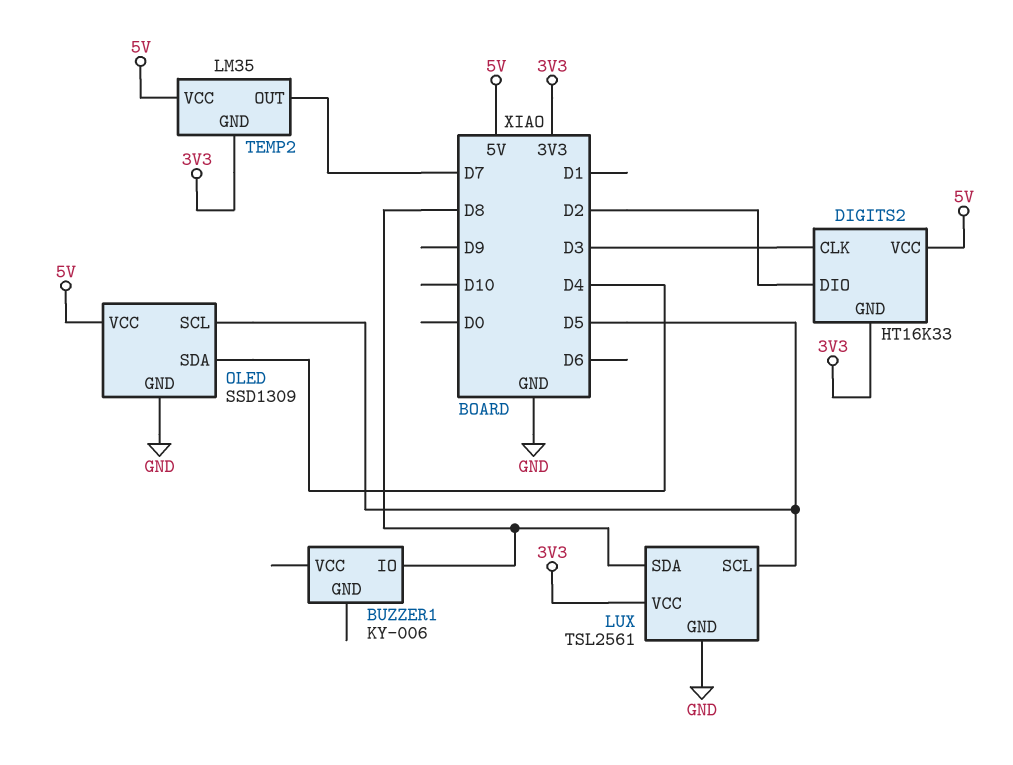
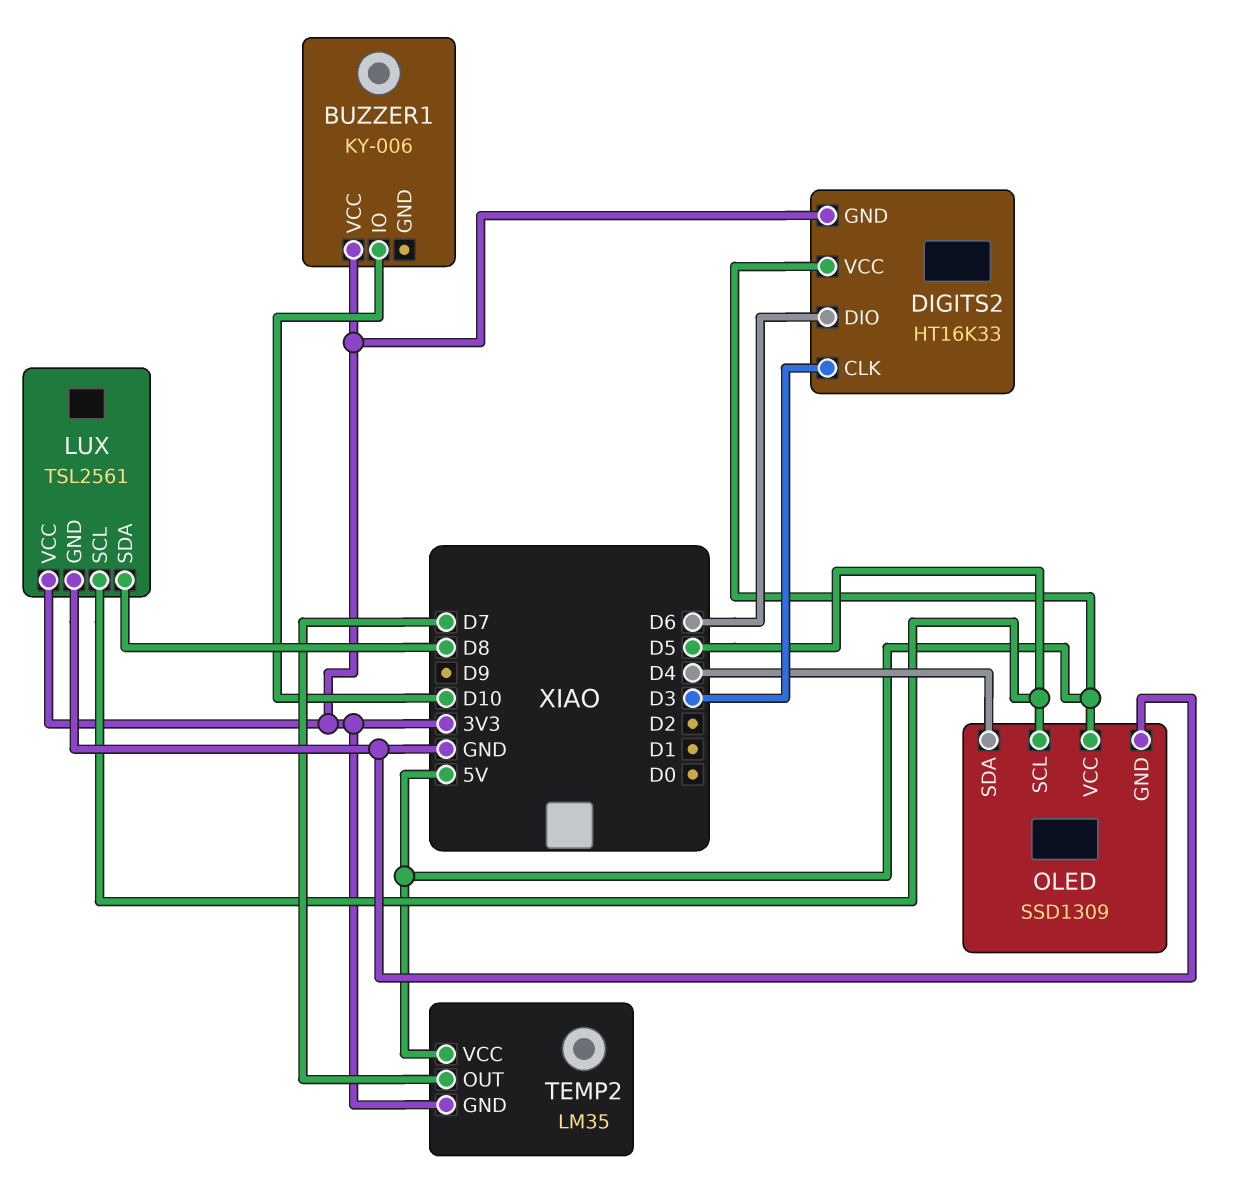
BUZZER1 pin IO: D8 -> D10
BUZZER1 pin VCC: none -> 3V3
DIGITS2 pin DIO: D2 -> D6

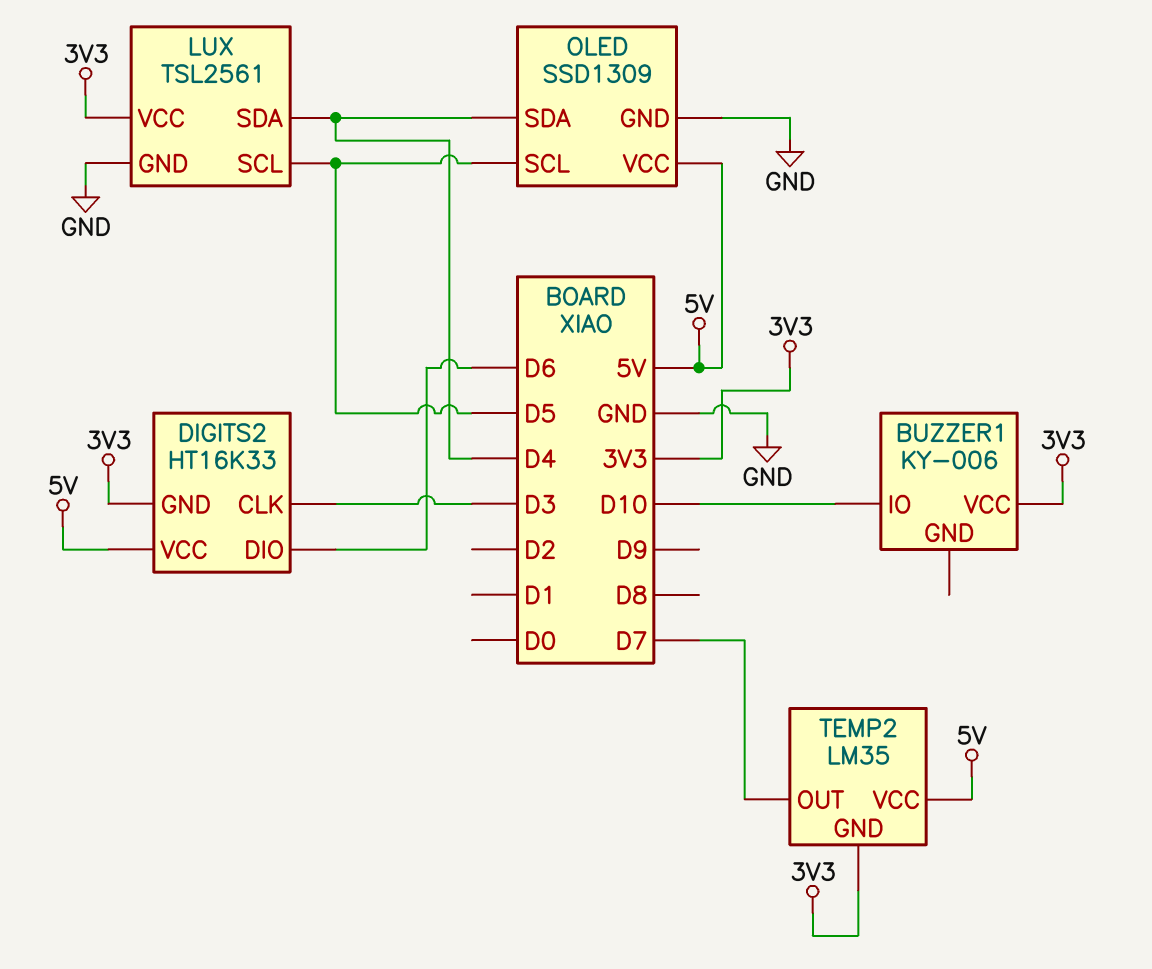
LUX pin SDA: D8 -> D4

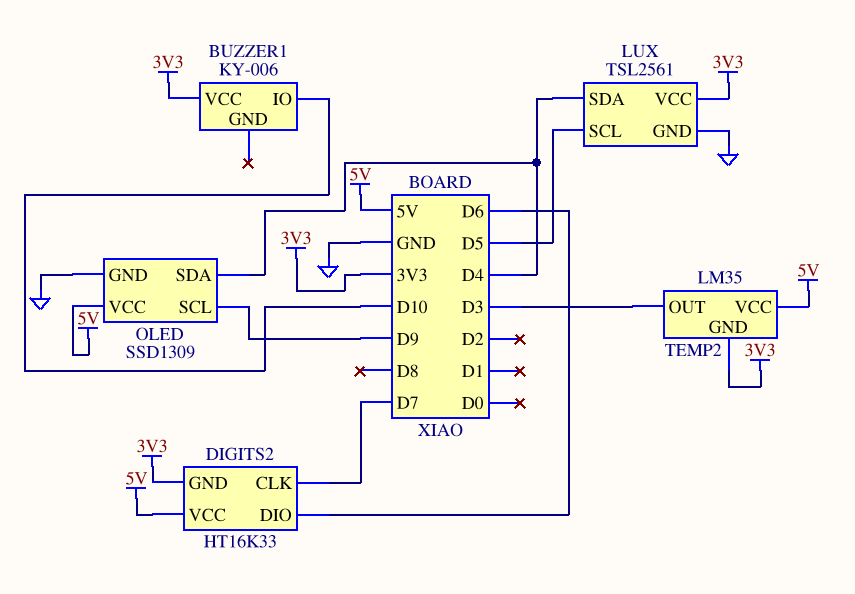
DIGITS2 pin CLK: D3 -> D7
OLED pin SCL: D5 -> D9
TEMP2 pin OUT: D7 -> D3

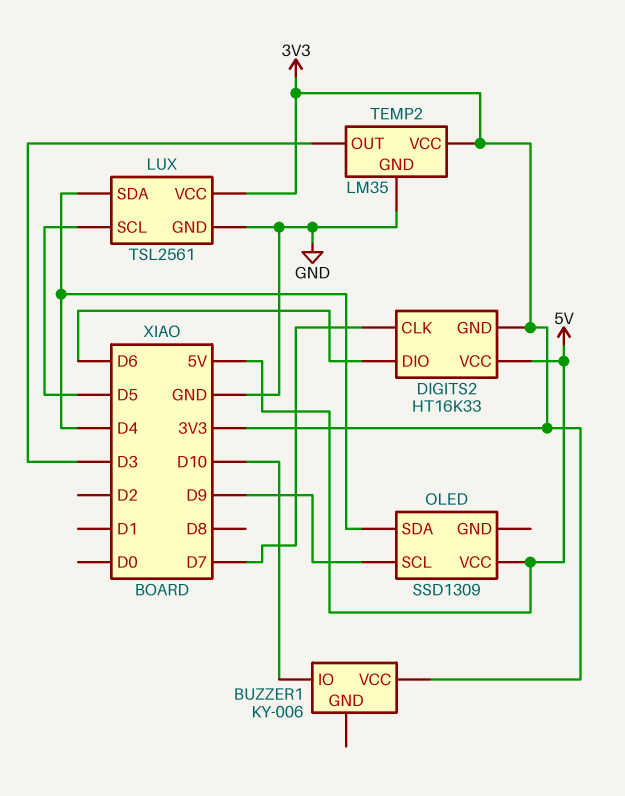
OLED pin GND: GND -> none
TEMP2 pin GND: 3V3 -> GND
TEMP2 pin VCC: 5V -> 3V3

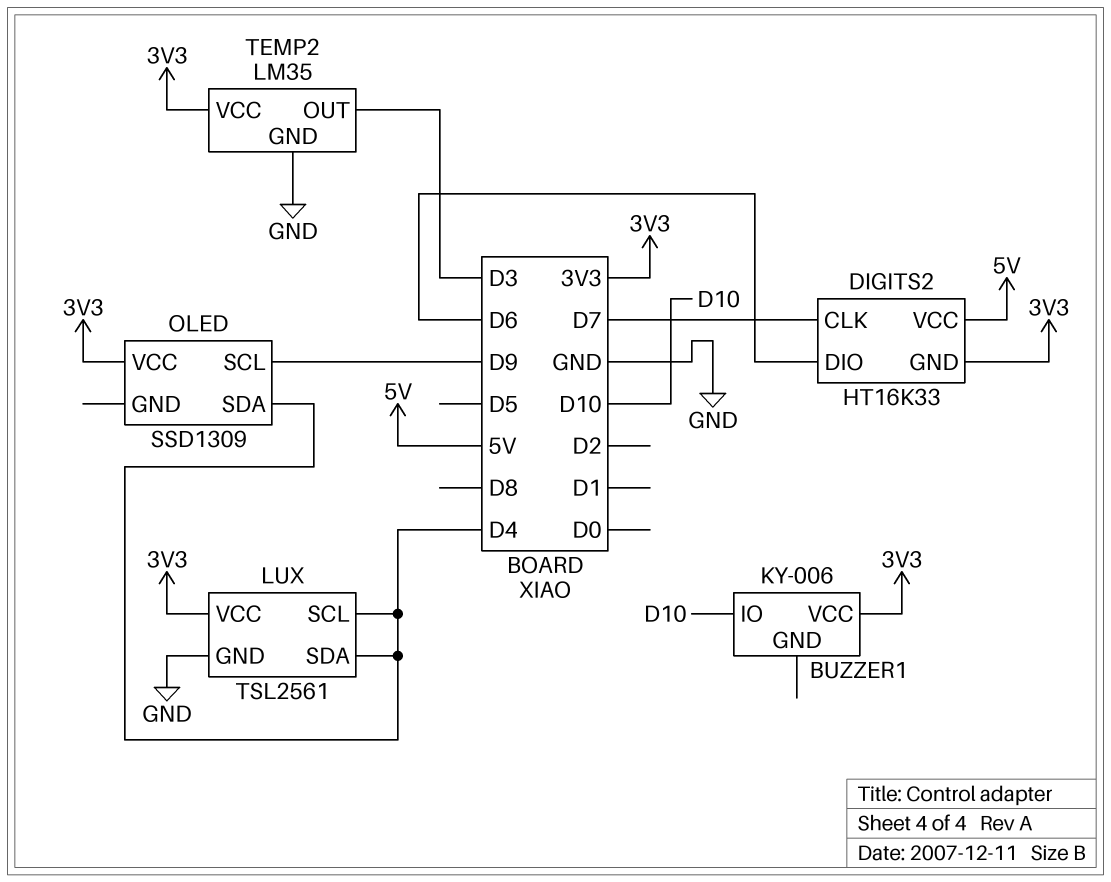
LUX pin SCL: D5 -> D4
OLED pin VCC: 5V -> 3V3

